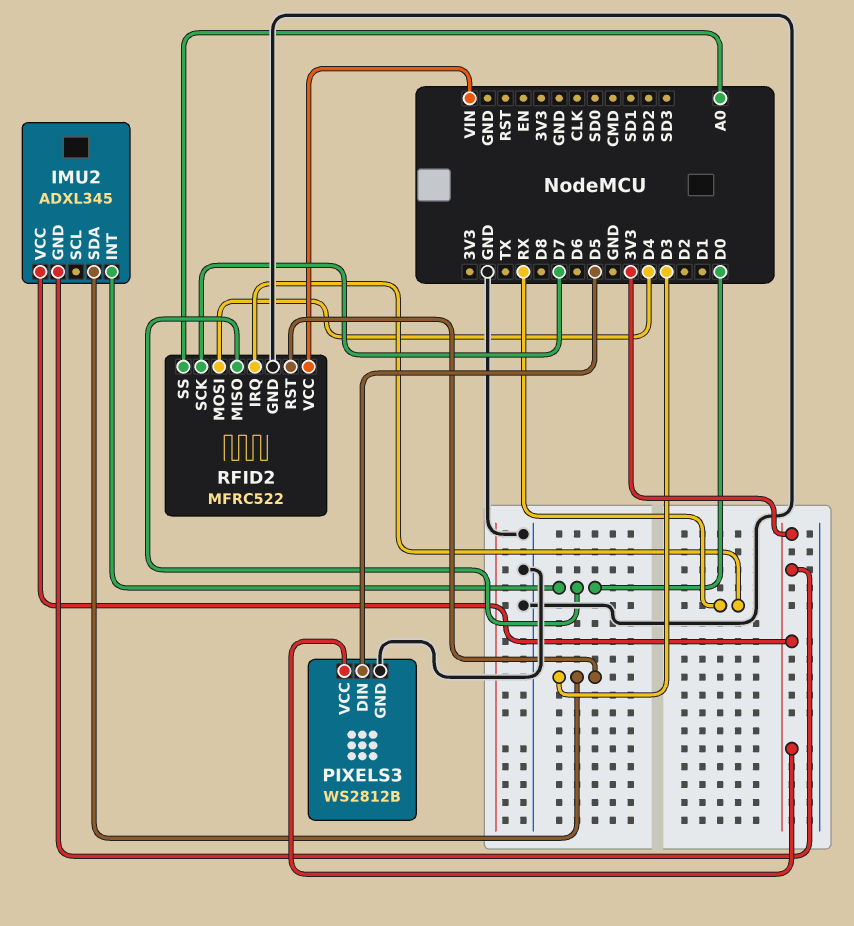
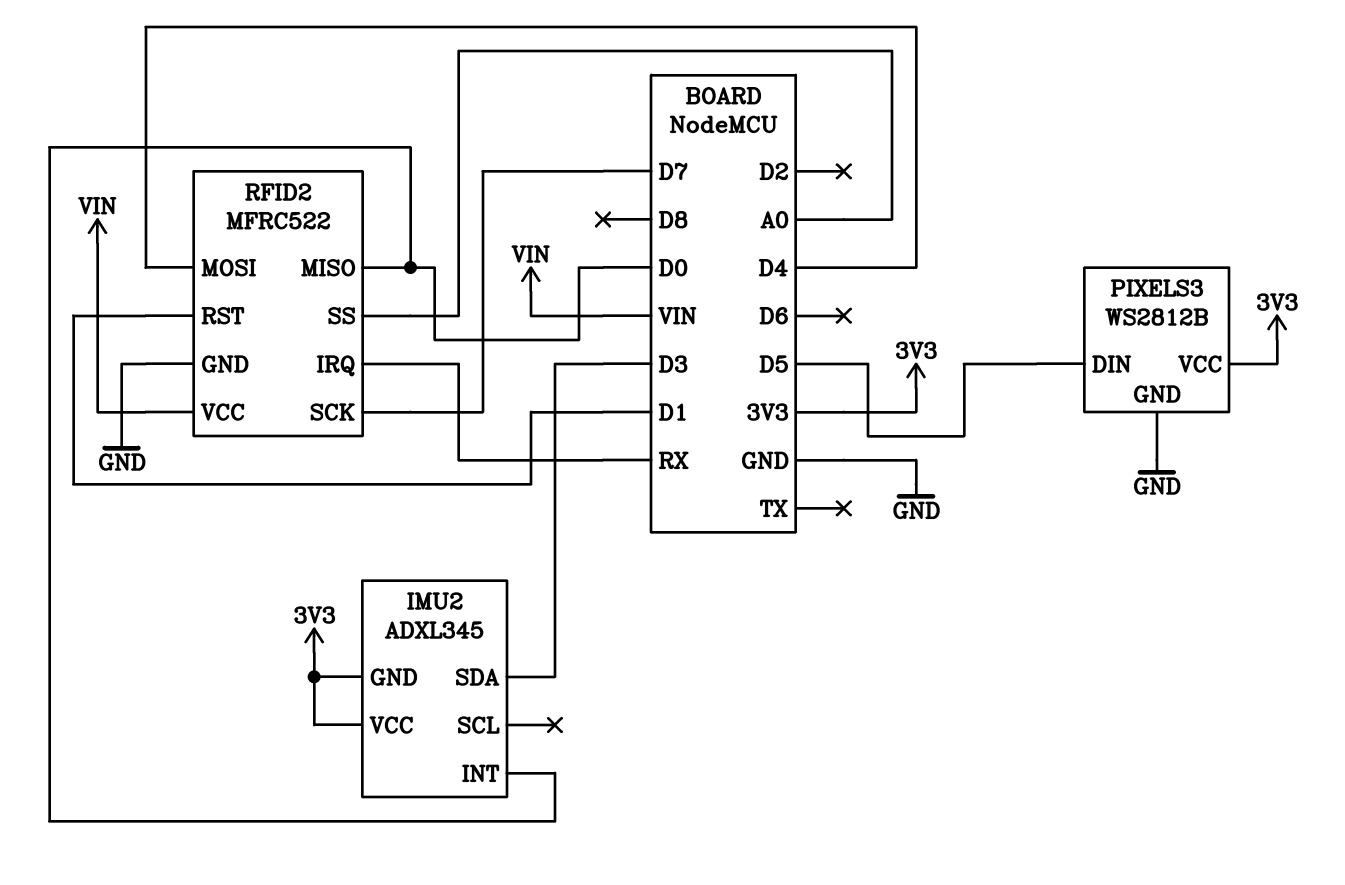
RFID2 pin RST: D3 -> D1

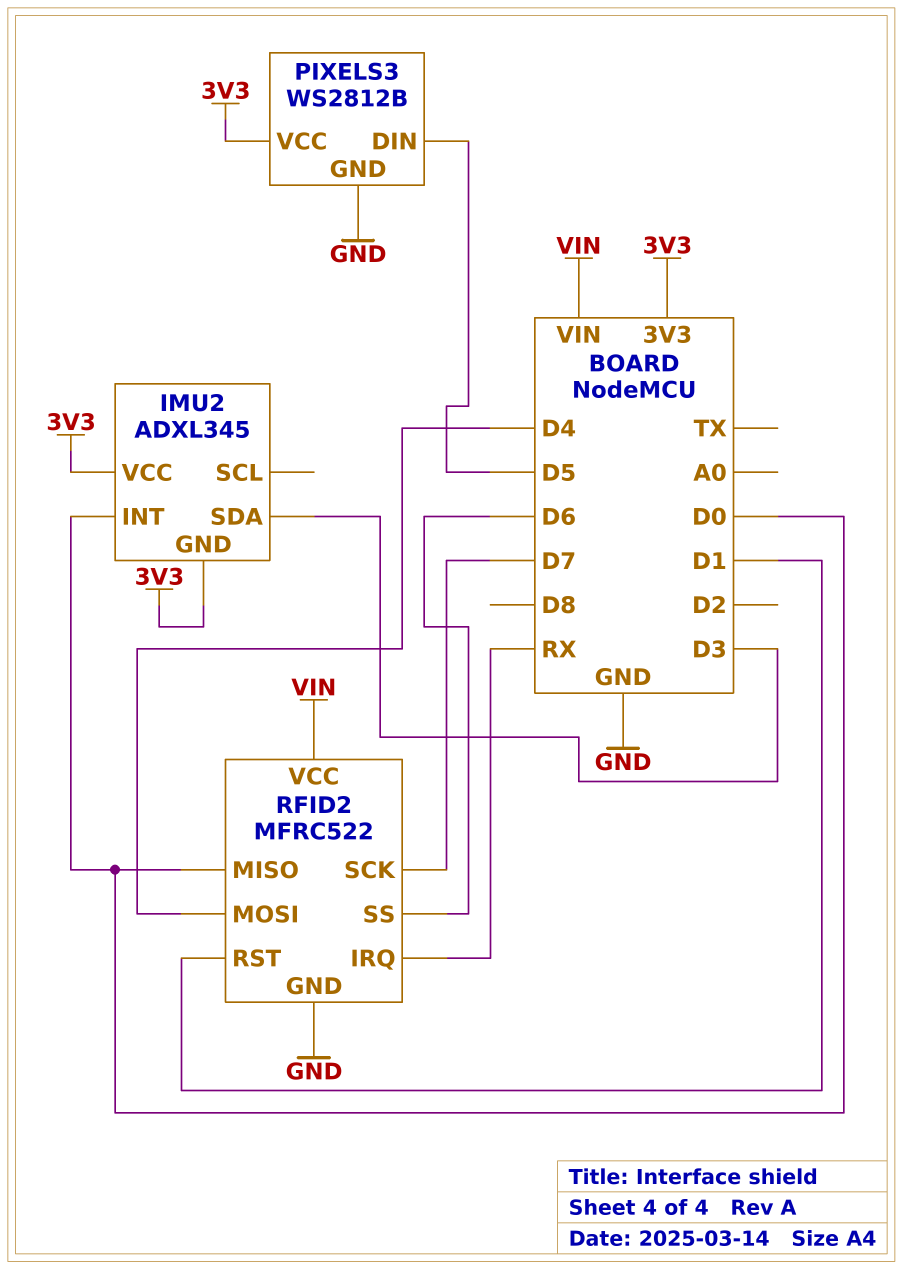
RFID2 pin SS: A0 -> D6

